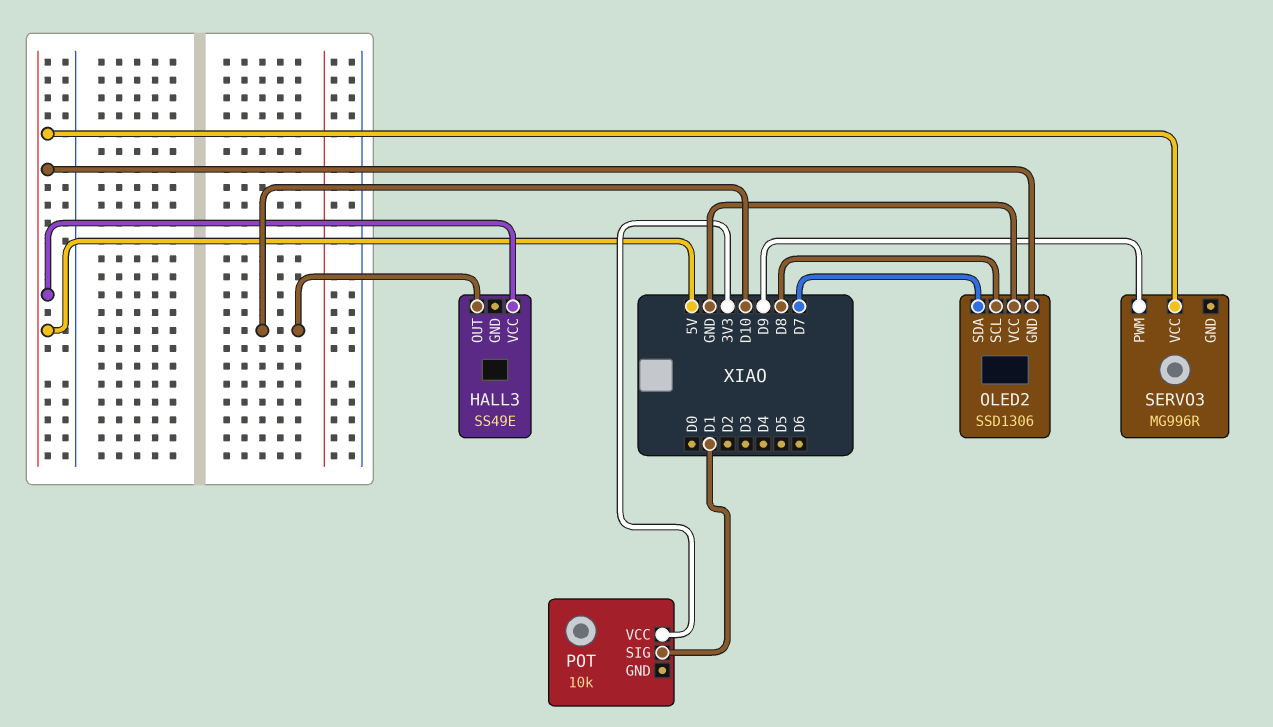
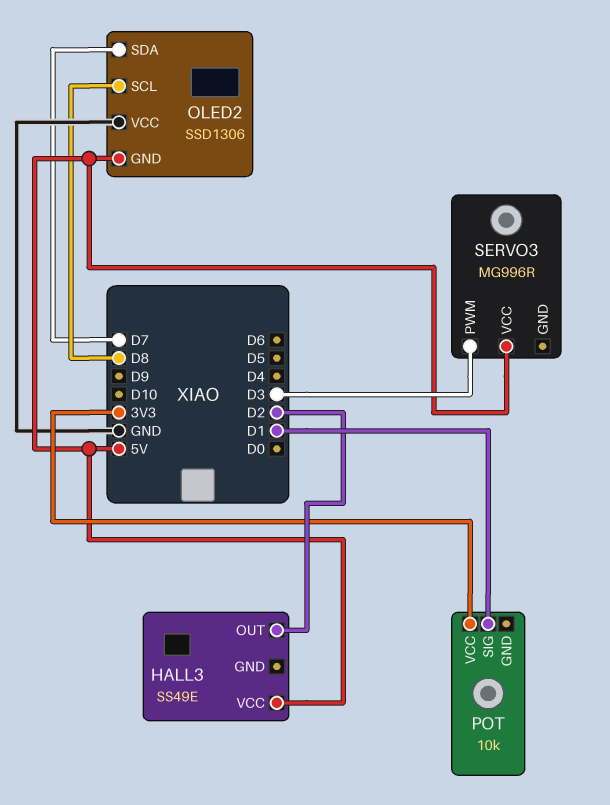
HALL3 pin OUT: D10 -> D2
SERVO3 pin PWM: D9 -> D3

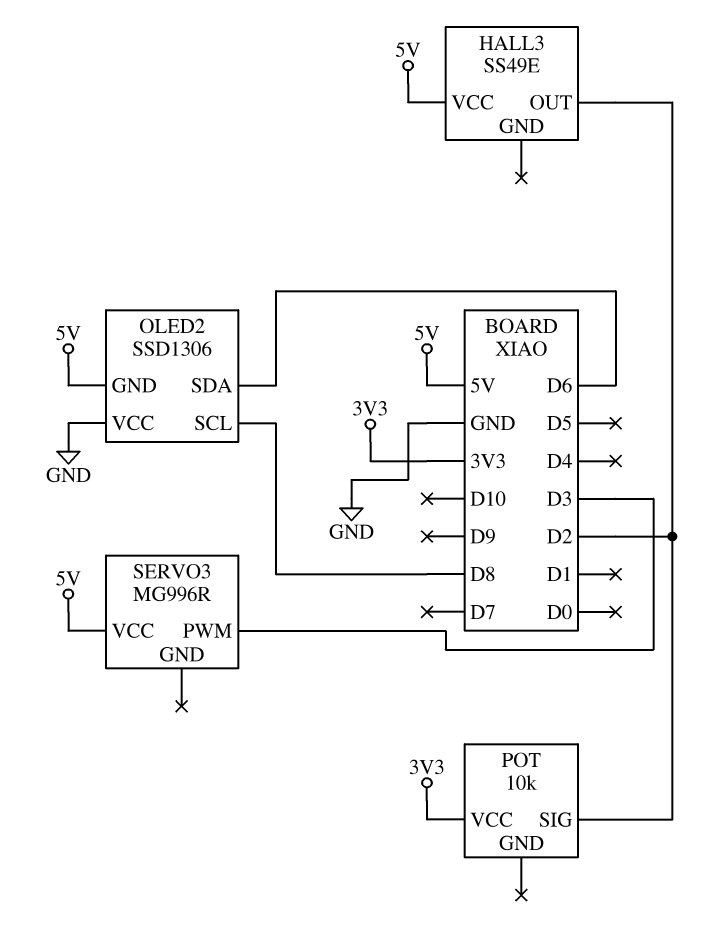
OLED2 pin SDA: D7 -> D6
POT pin SIG: D1 -> D2

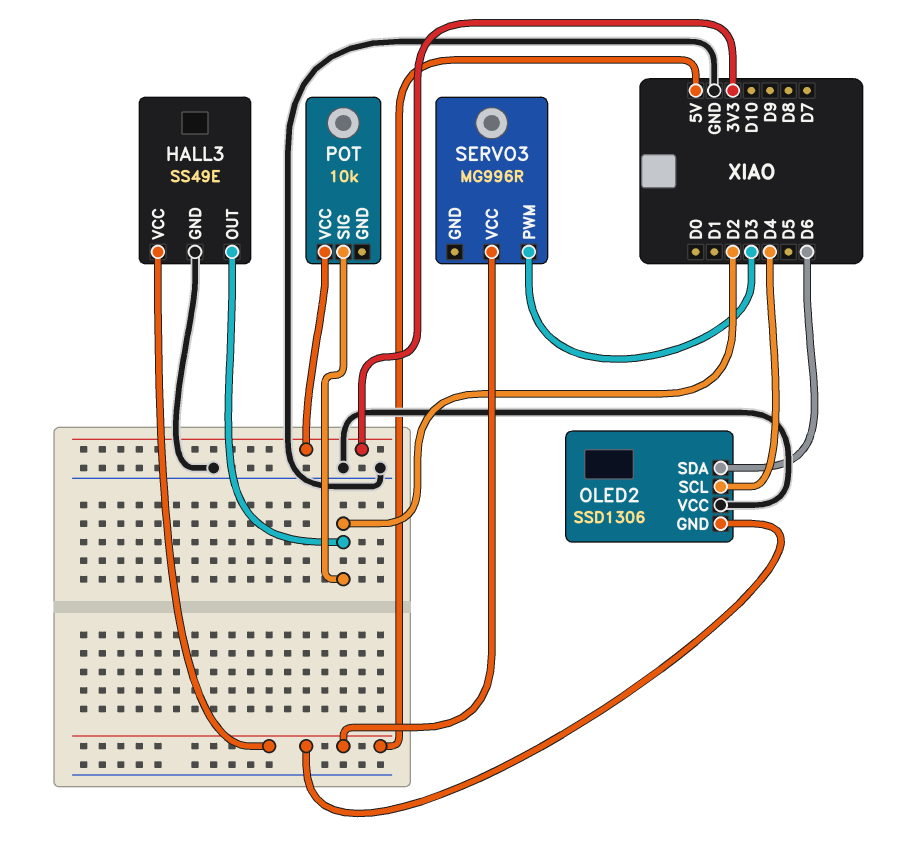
HALL3 pin GND: none -> GND
OLED2 pin SCL: D8 -> D4

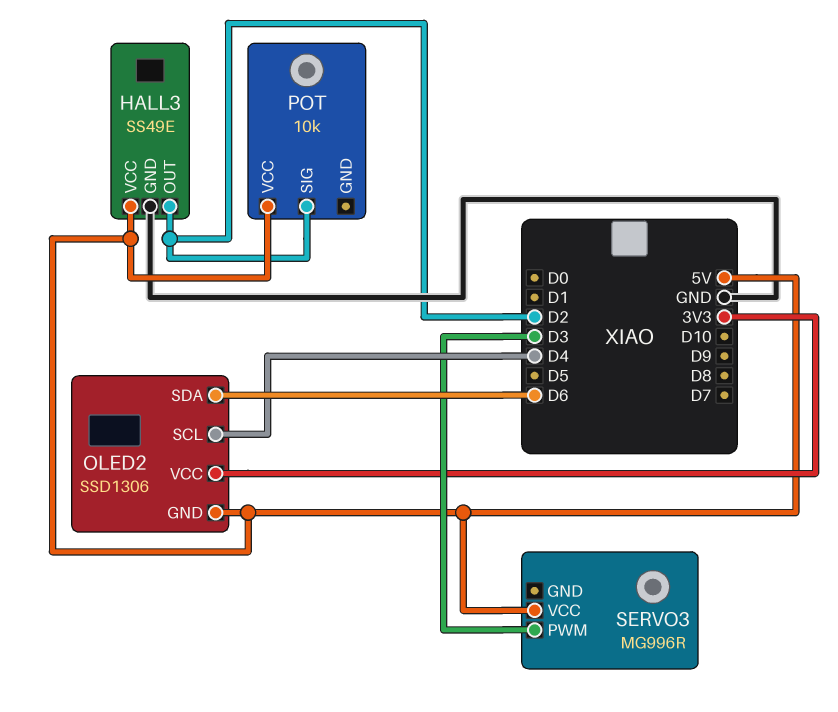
OLED2 pin VCC: GND -> 3V3
POT pin VCC: 3V3 -> 5V

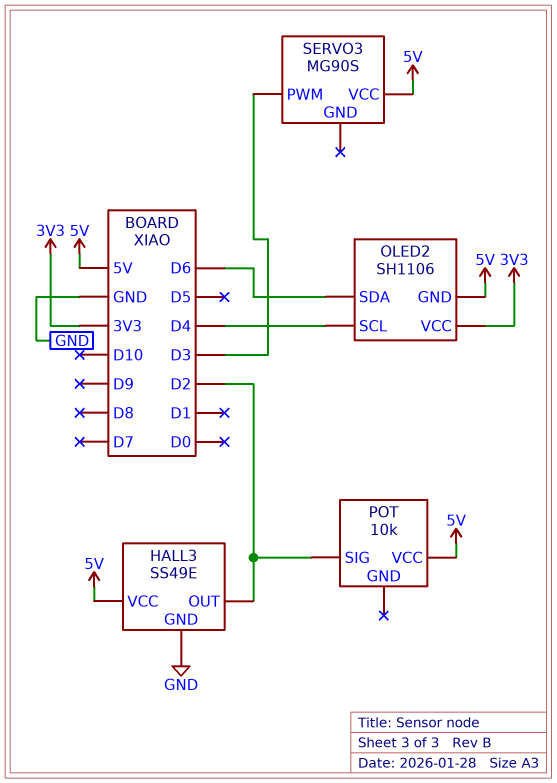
OLED2: SSD1306 -> SH1106
SERVO3: MG996R -> MG90S

